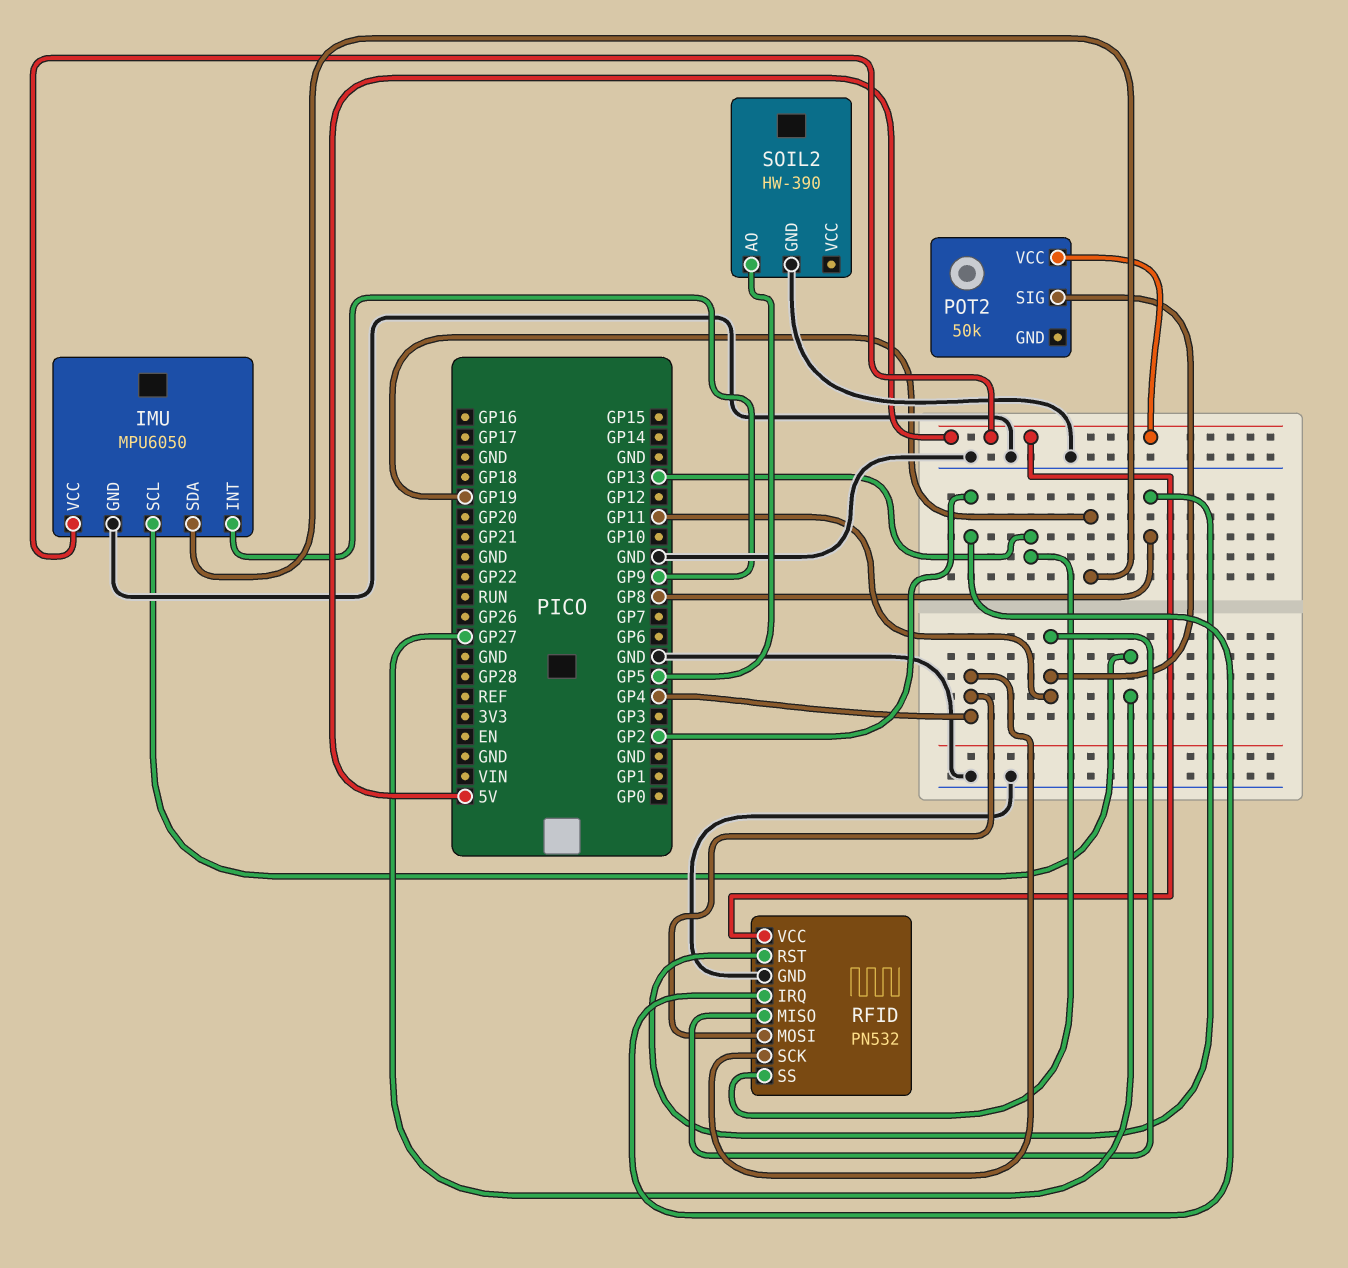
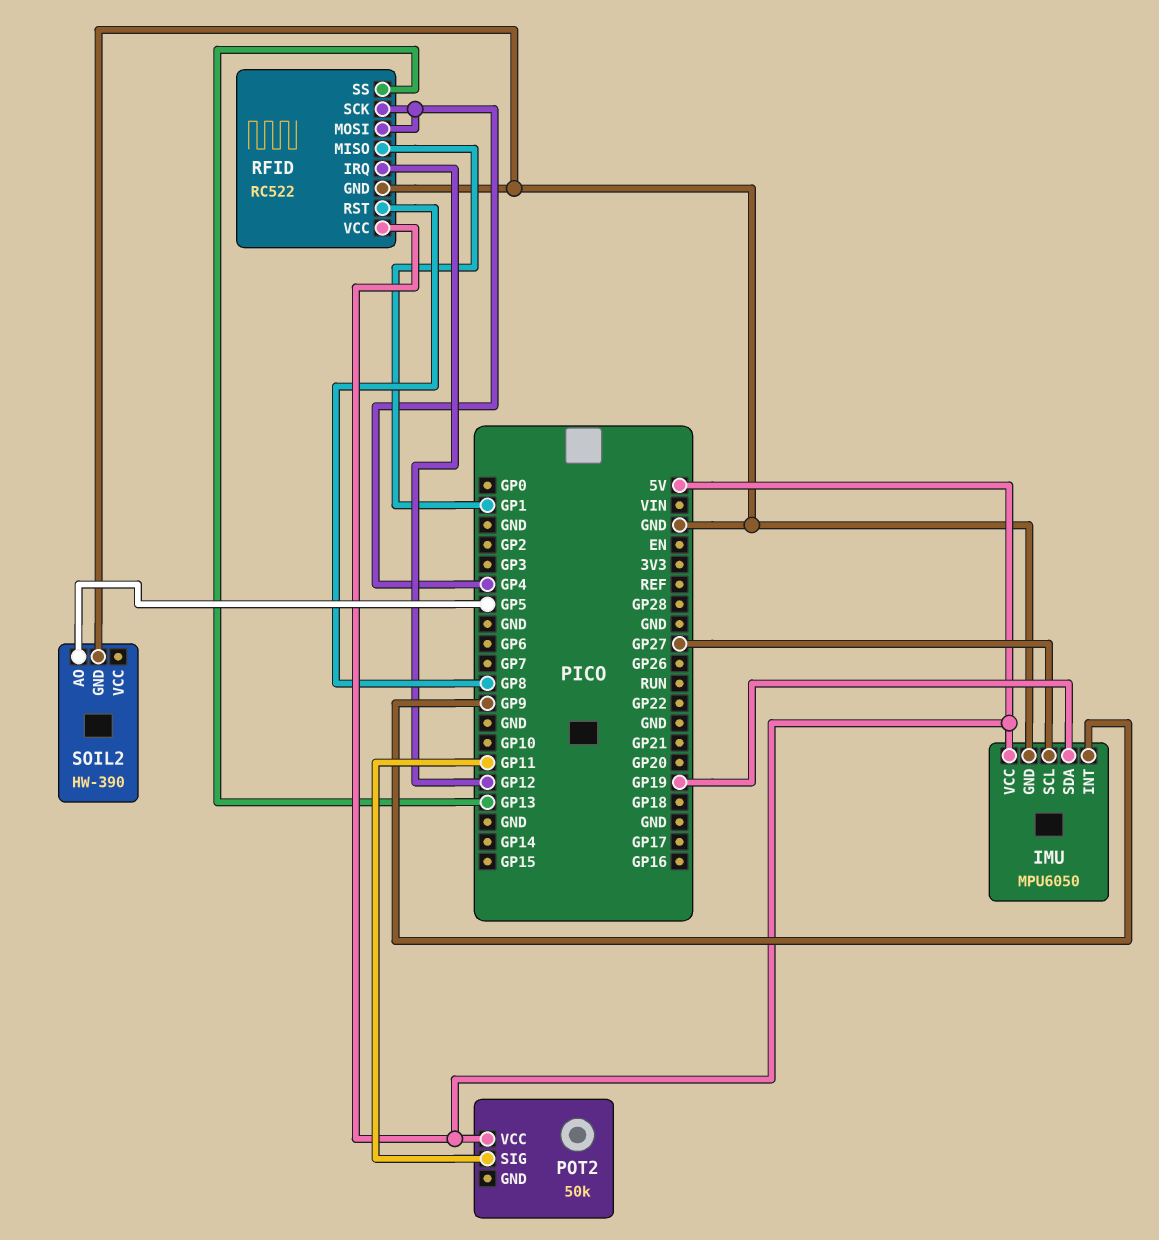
RFID: PN532 -> RC522
RFID pin IRQ: GP2 -> GP12
RFID pin MISO: GP11 -> GP1

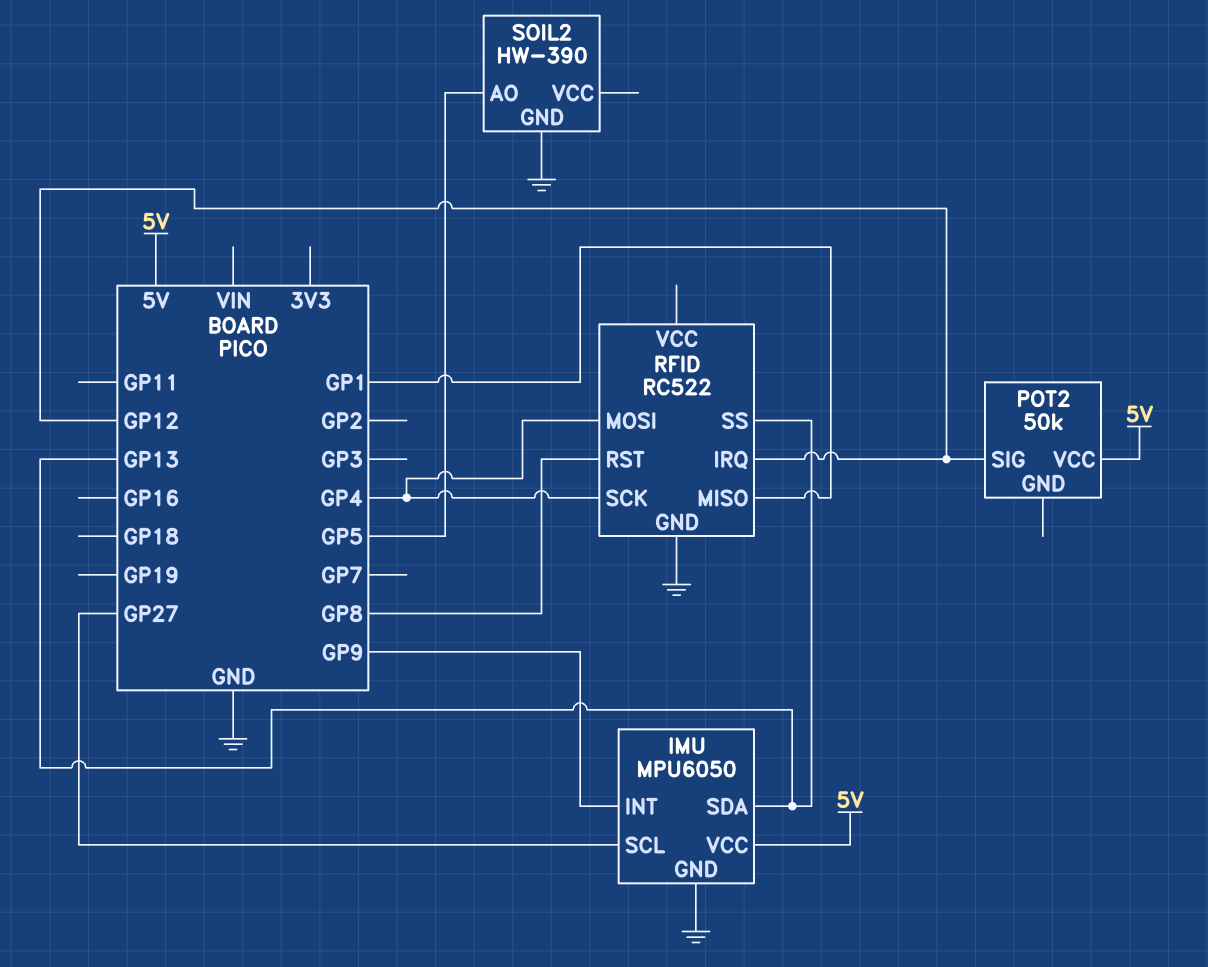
IMU pin SDA: GP19 -> GP13
POT2 pin SIG: GP11 -> GP12
RFID pin VCC: 5V -> none

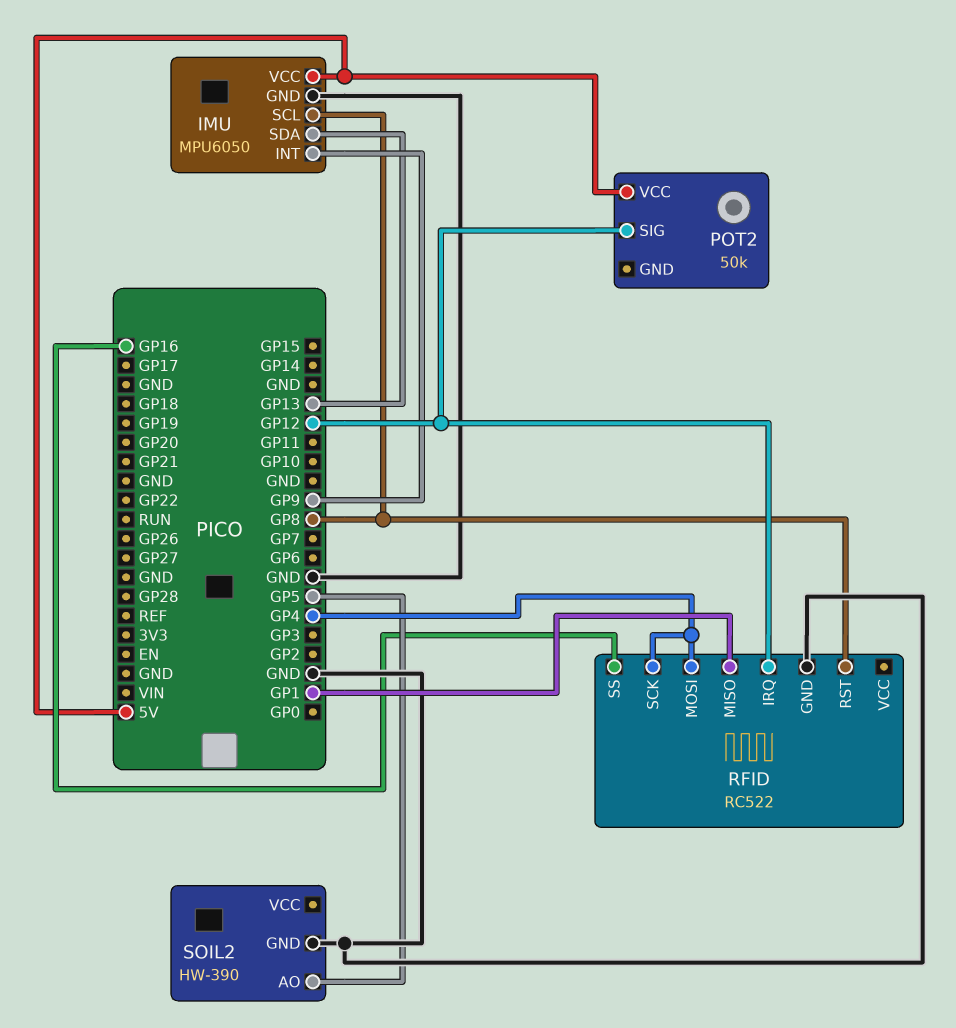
IMU pin SCL: GP27 -> GP8
RFID pin SS: GP13 -> GP16

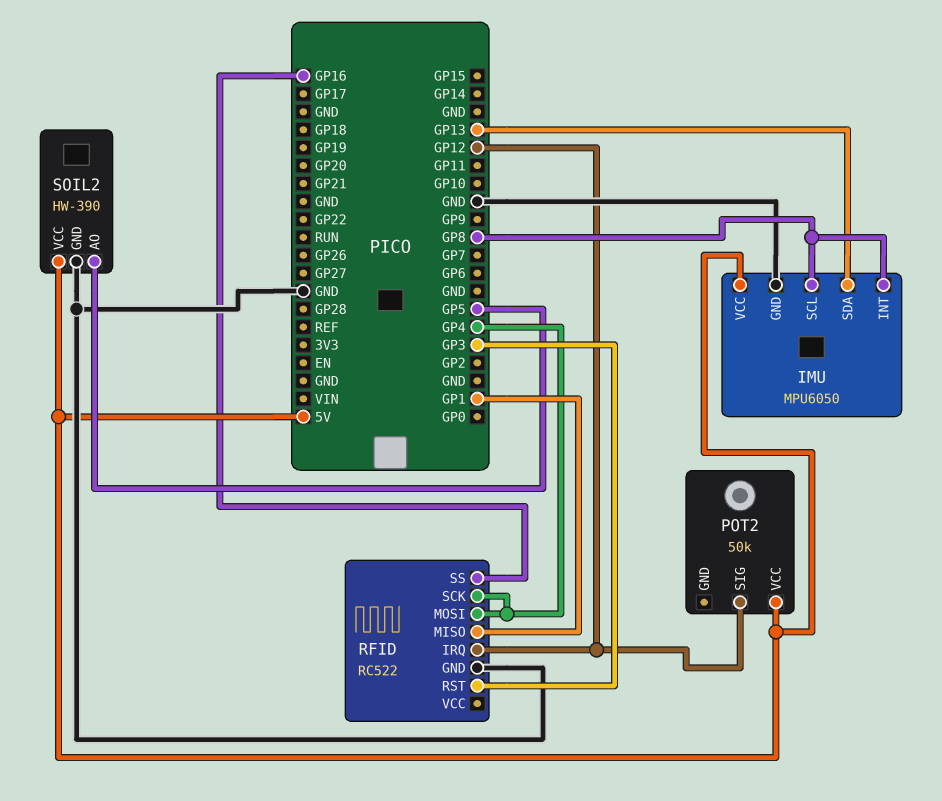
IMU pin INT: GP9 -> GP8
RFID pin RST: GP8 -> GP3
SOIL2 pin VCC: none -> 5V

